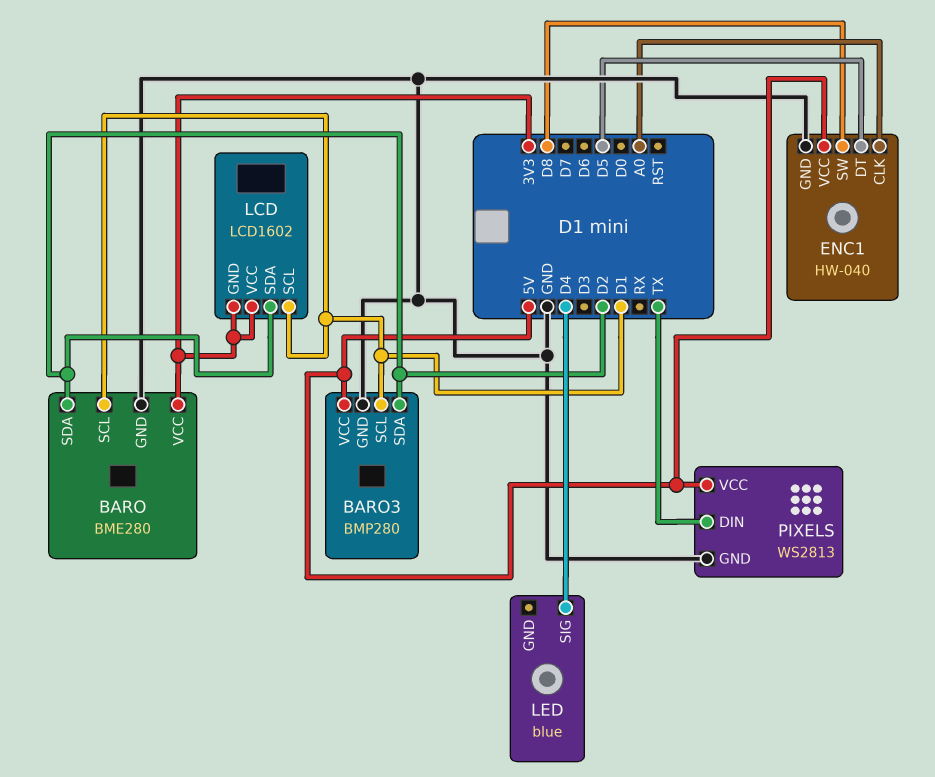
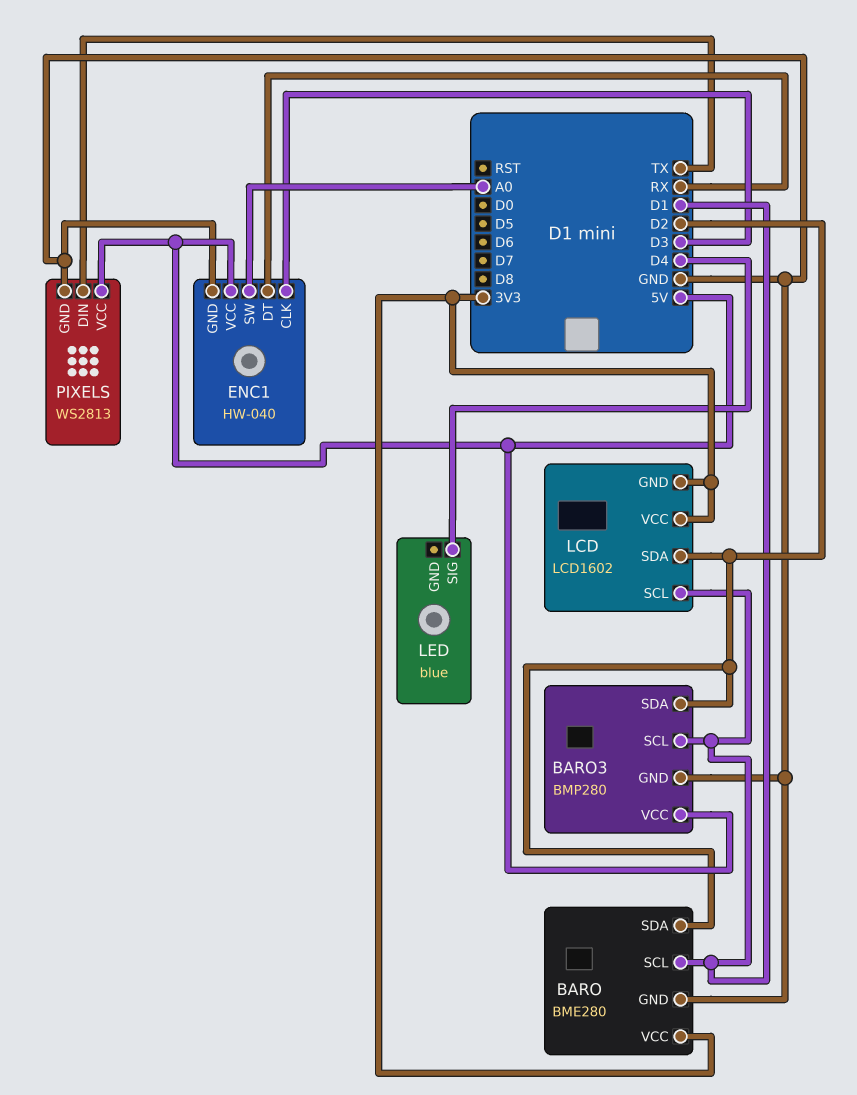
ENC1 pin CLK: A0 -> D3
ENC1 pin DT: D5 -> RX
ENC1 pin SW: D8 -> A0

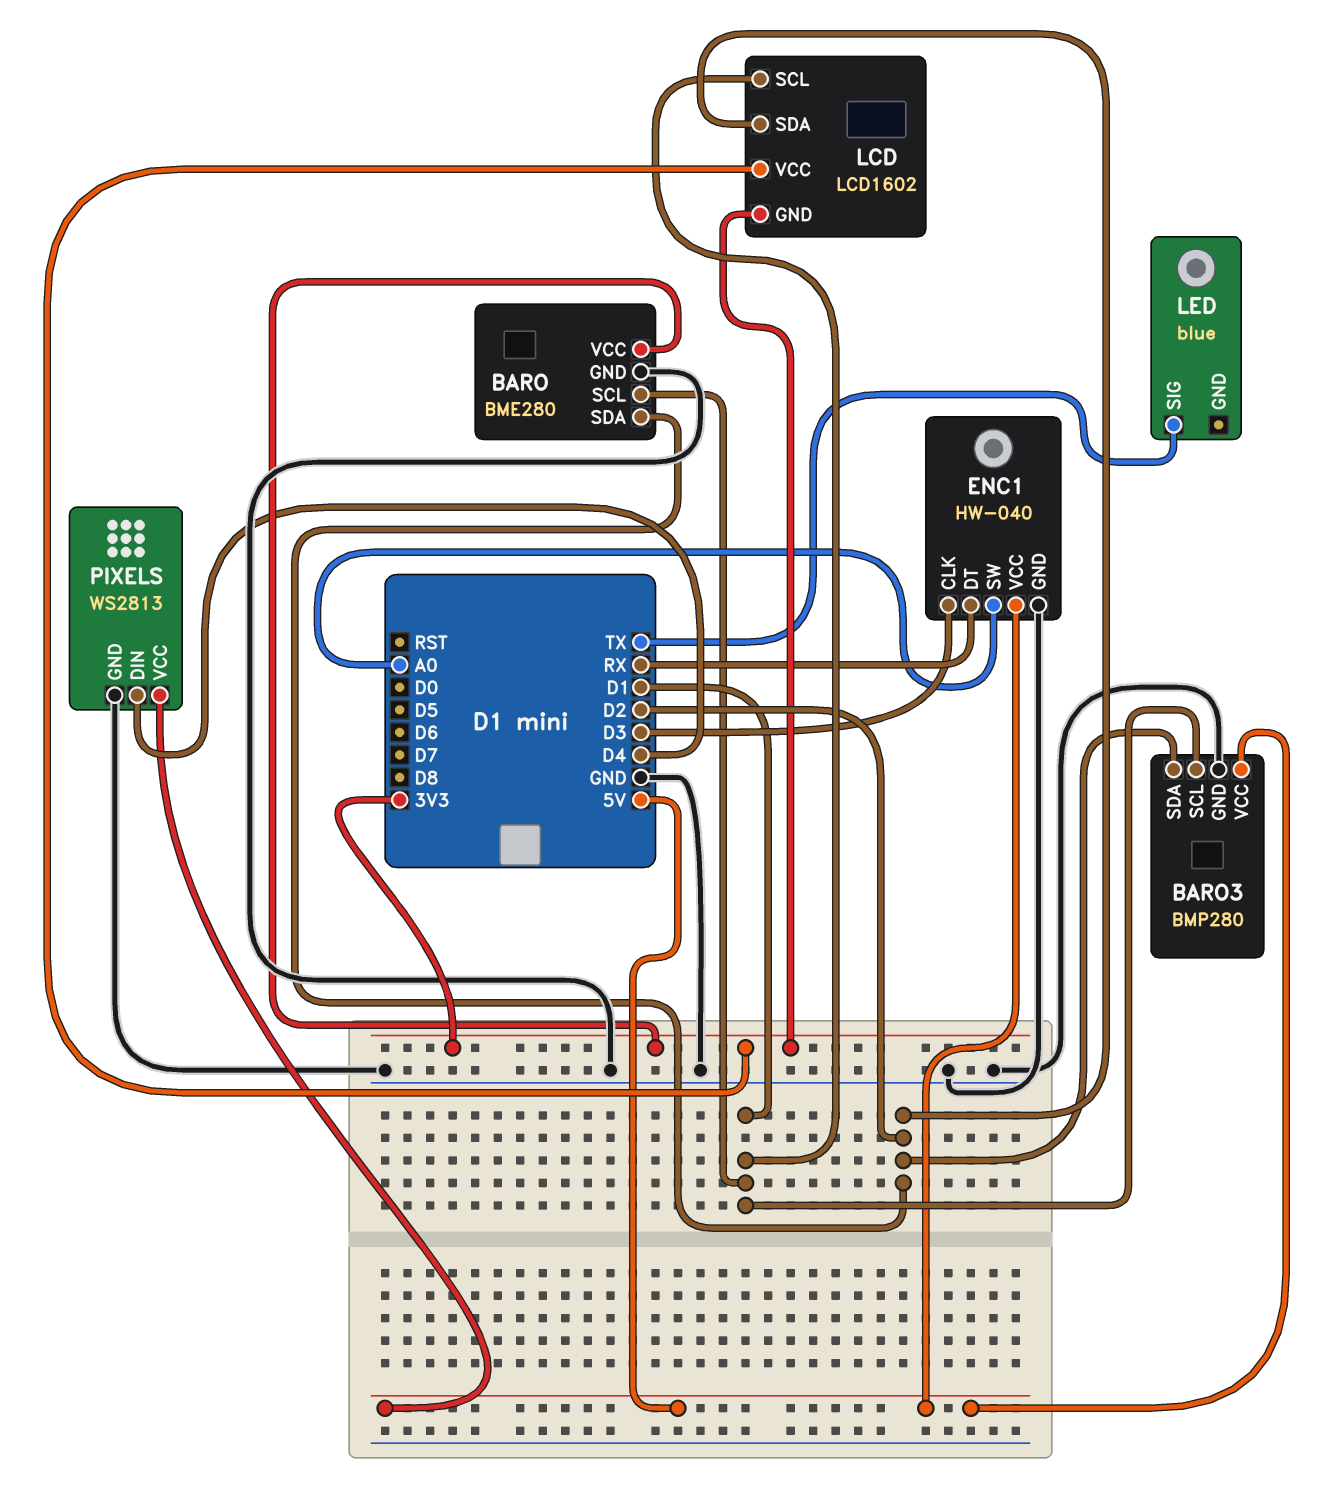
LED pin SIG: D4 -> TX
PIXELS pin DIN: TX -> D4

